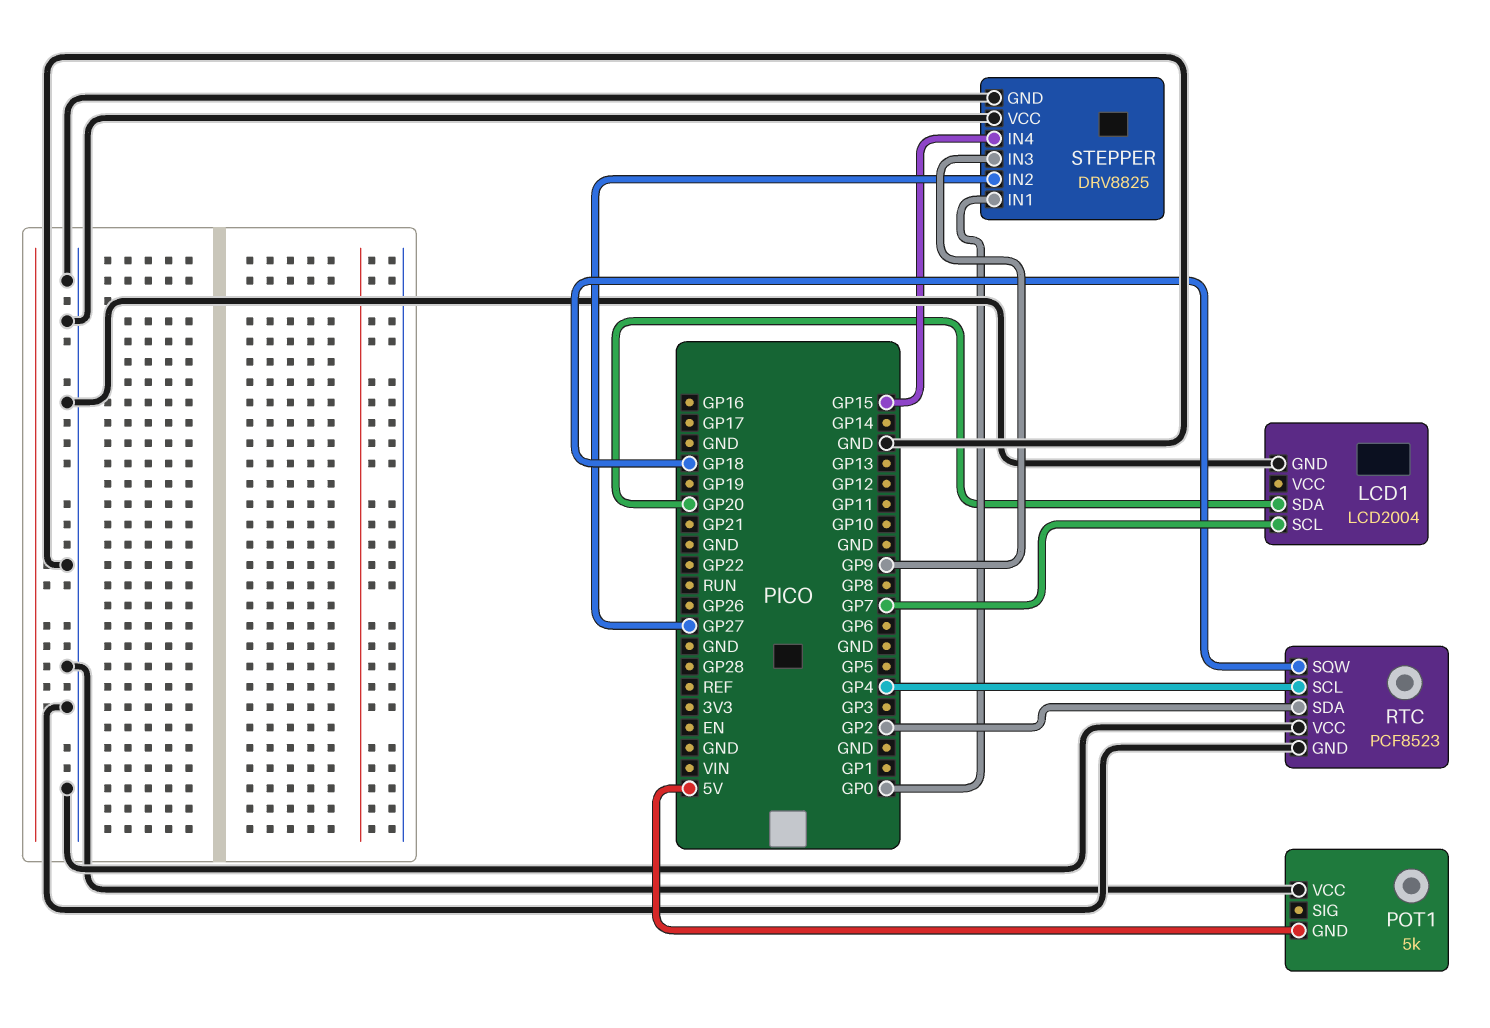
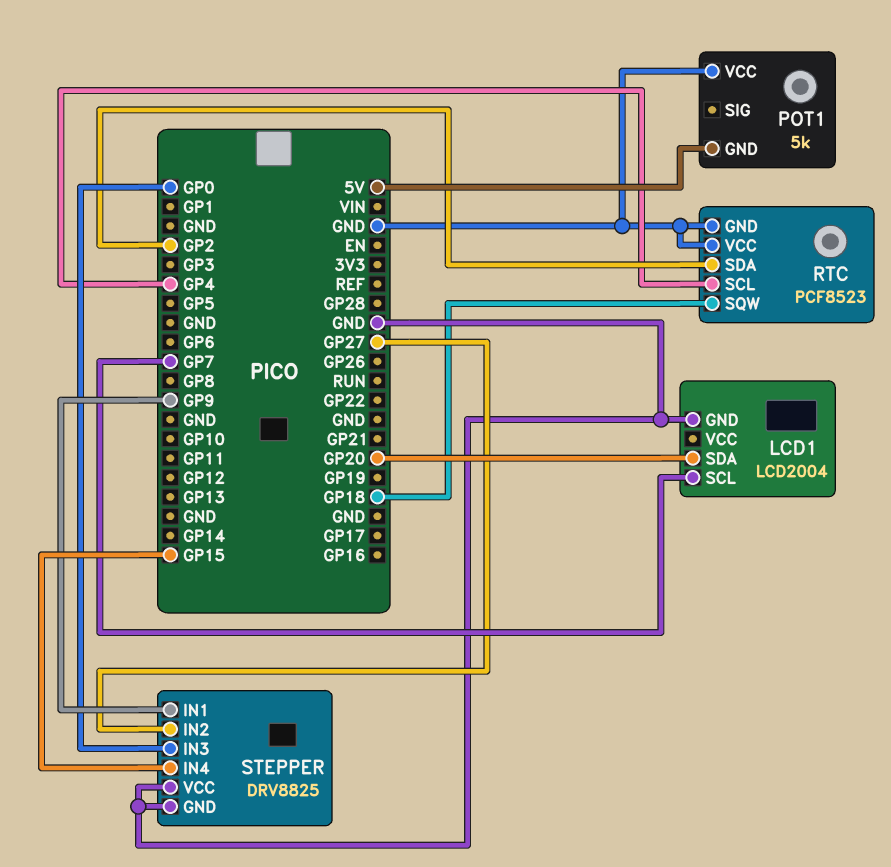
STEPPER pin IN1: GP0 -> GP9
STEPPER pin IN3: GP9 -> GP0

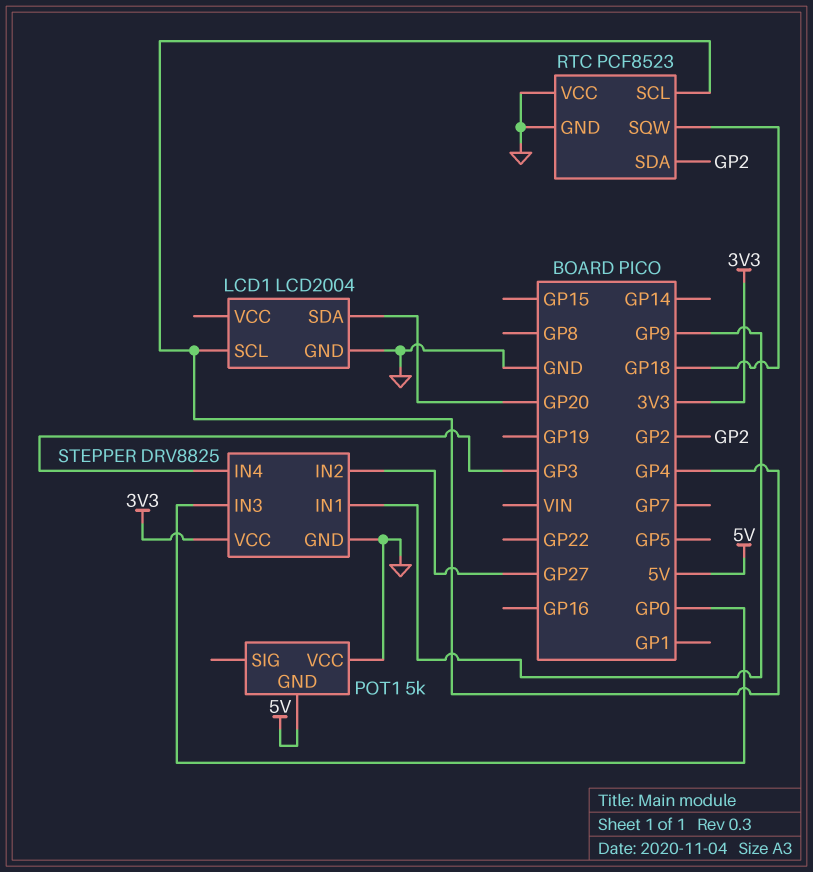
LCD1 pin SCL: GP7 -> GP4
STEPPER pin IN4: GP15 -> GP3
STEPPER pin VCC: GND -> 3V3

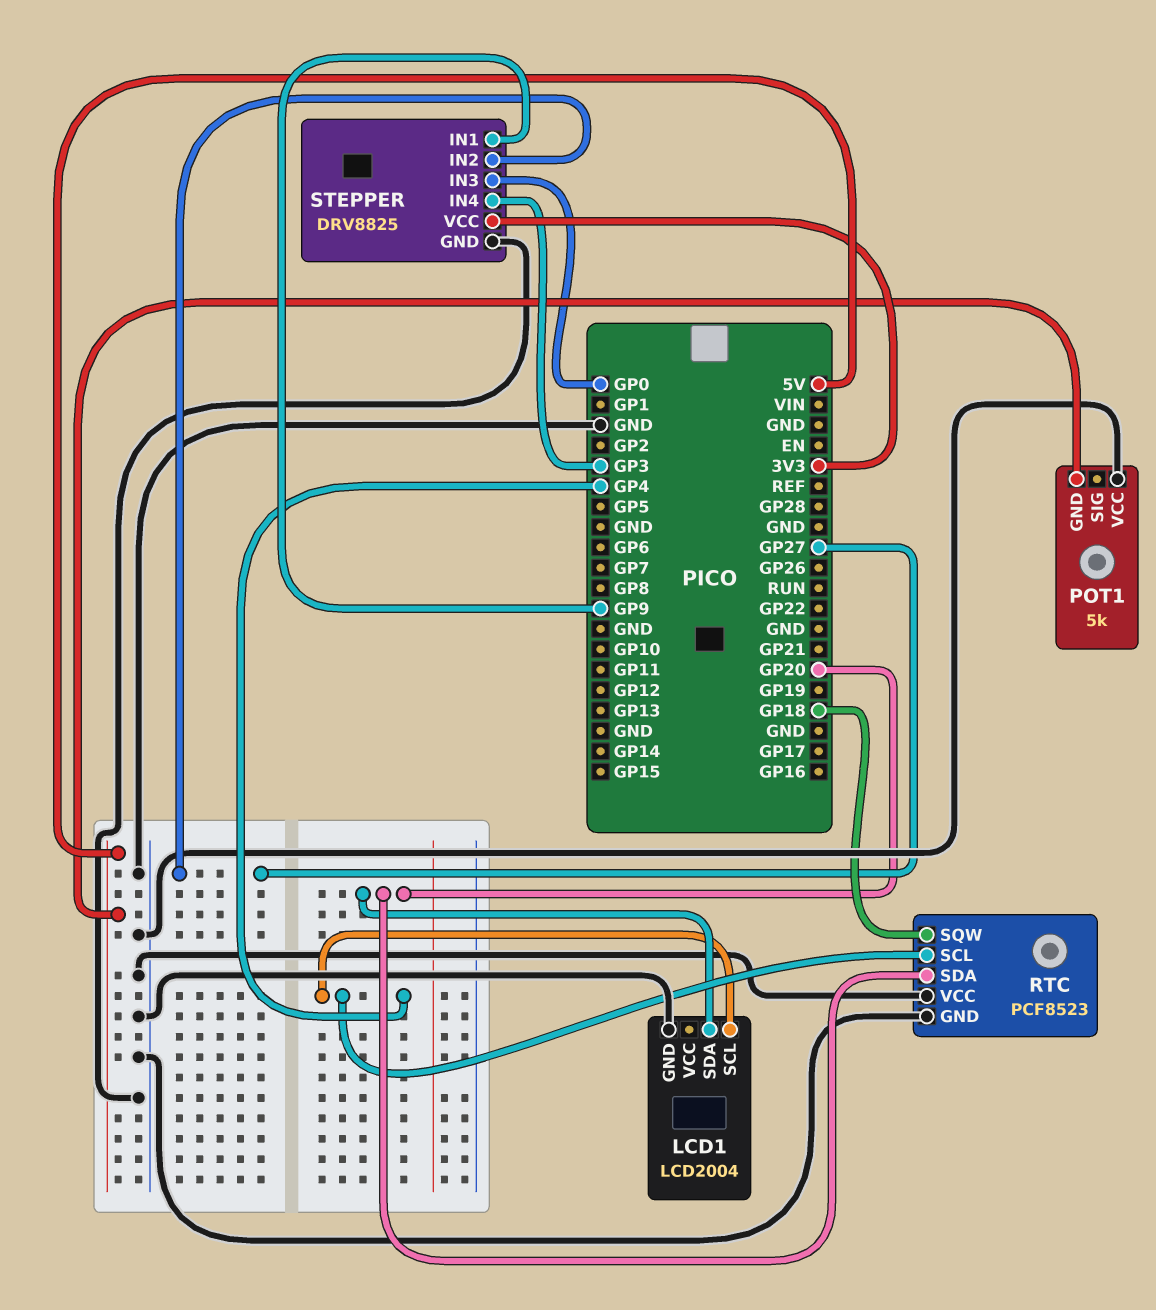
RTC pin SDA: GP2 -> GP20

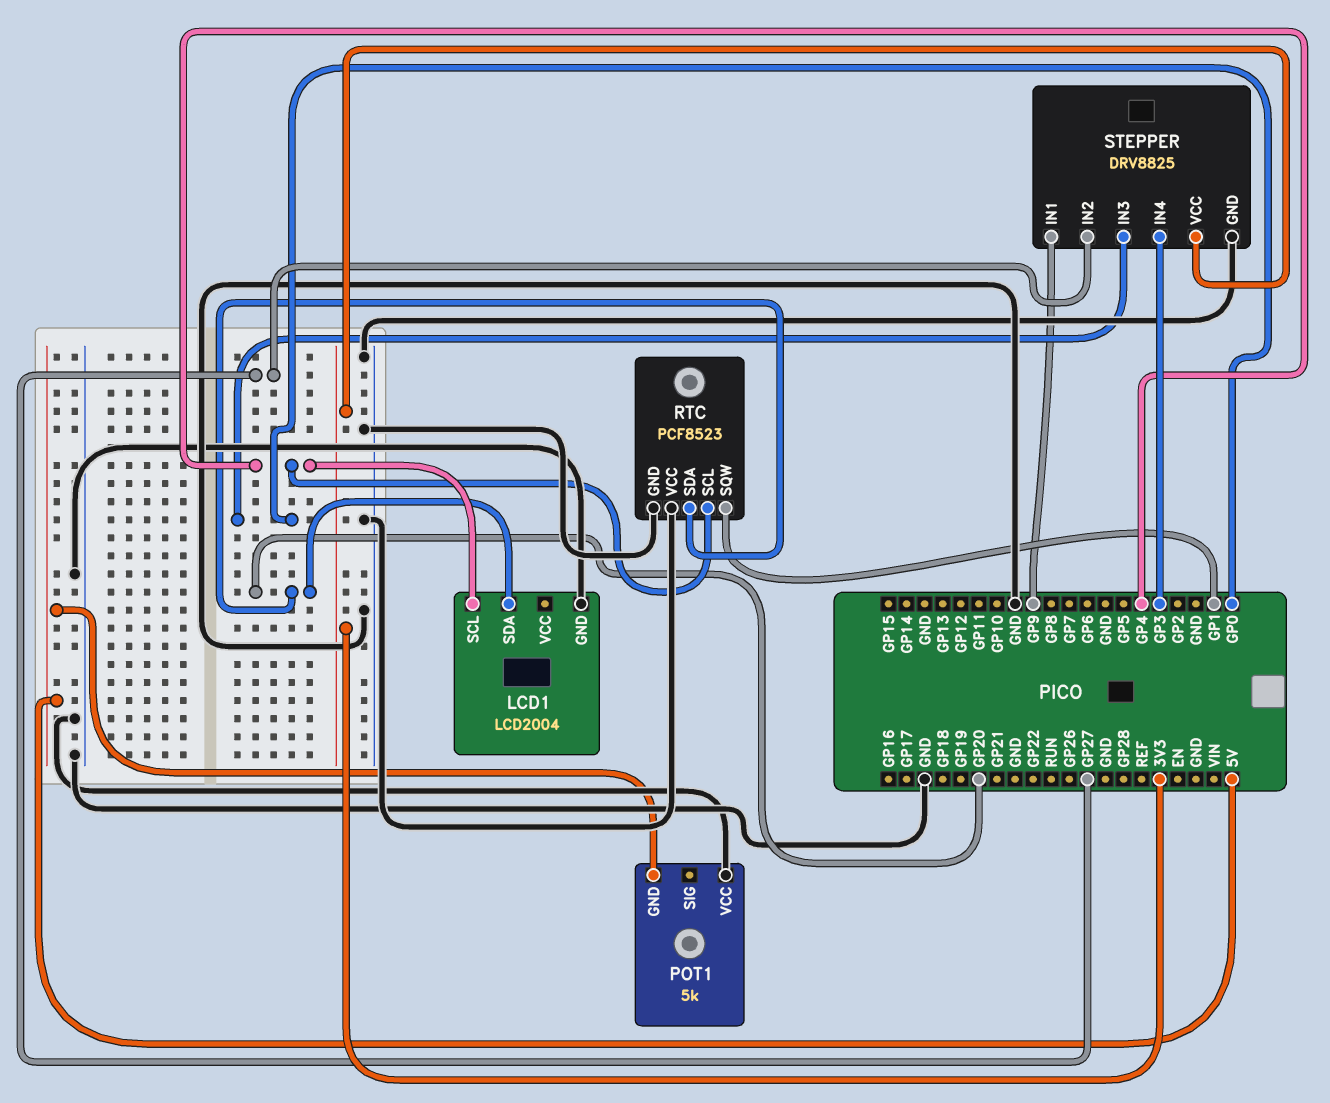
RTC pin SQW: GP18 -> GP1

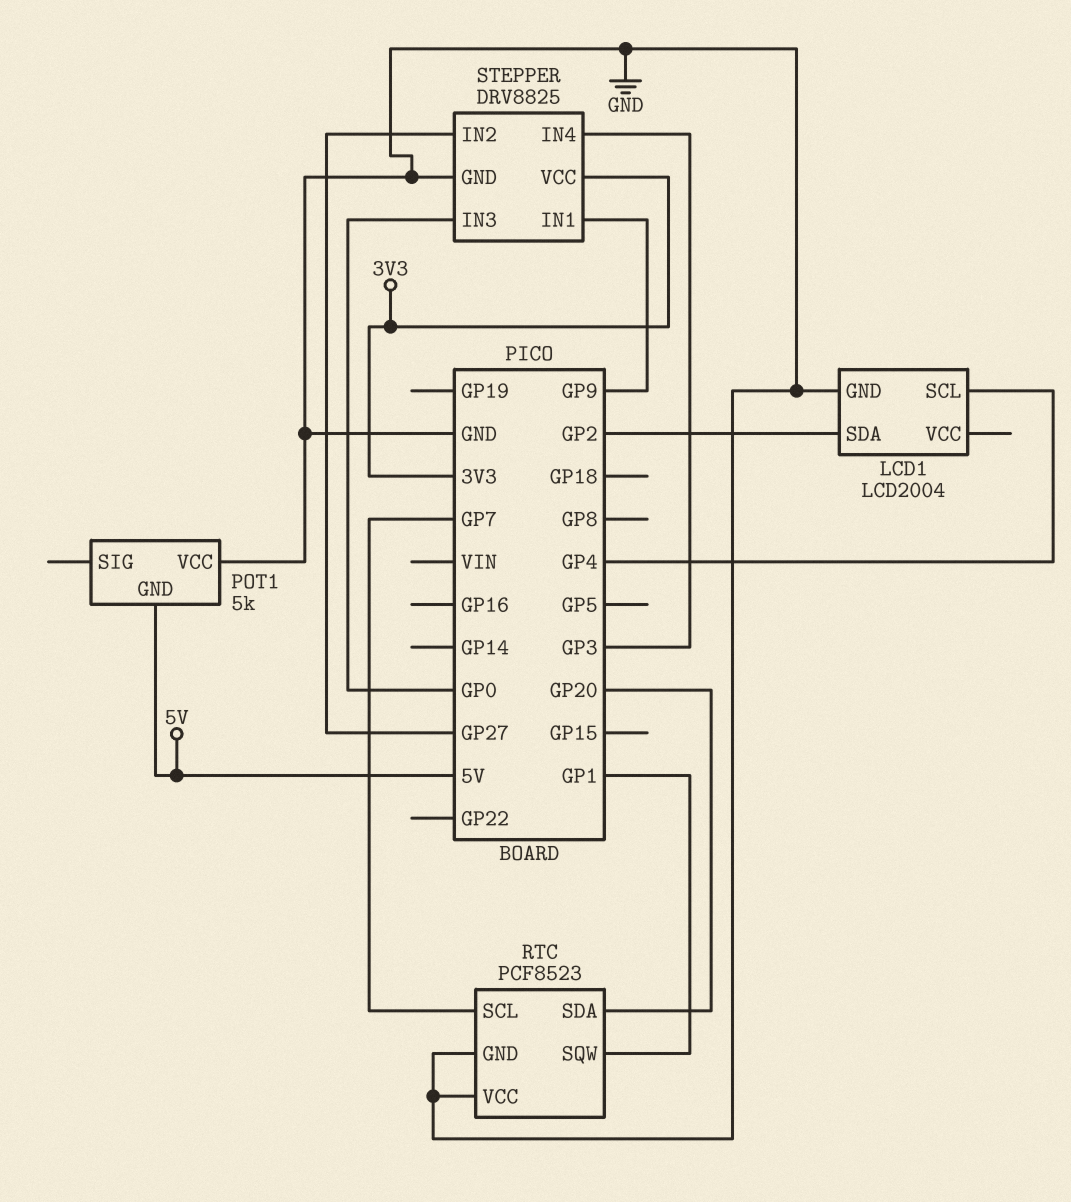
LCD1 pin SDA: GP20 -> GP2
RTC pin SCL: GP4 -> GP7

